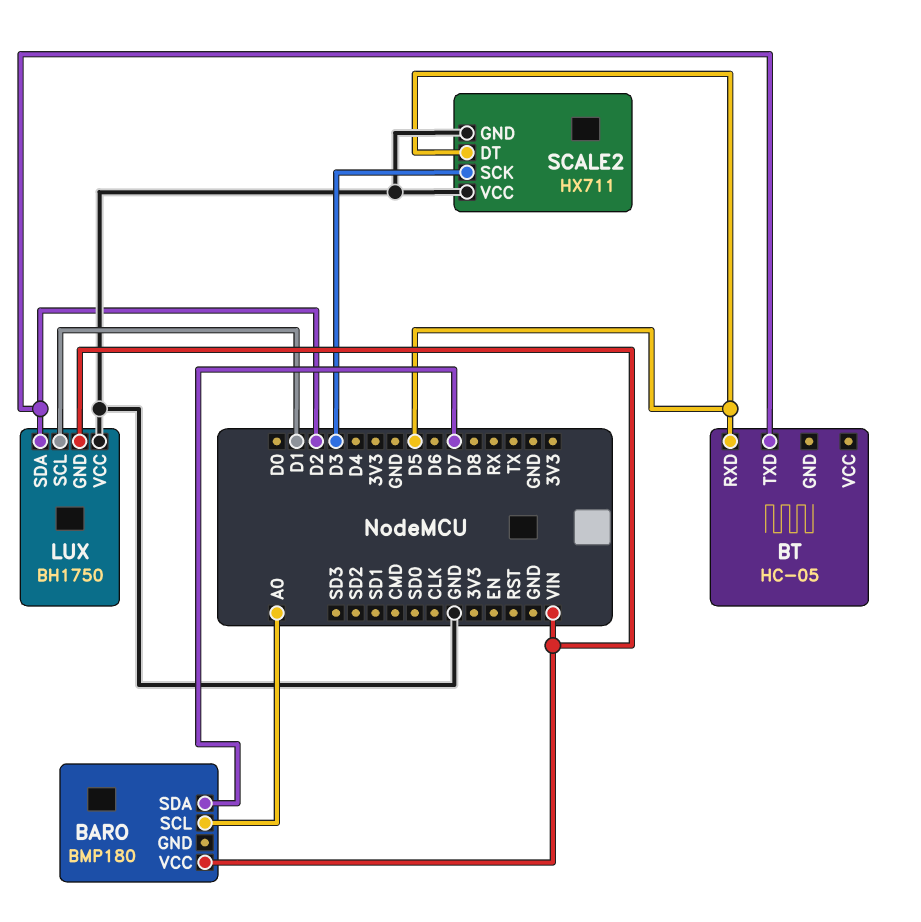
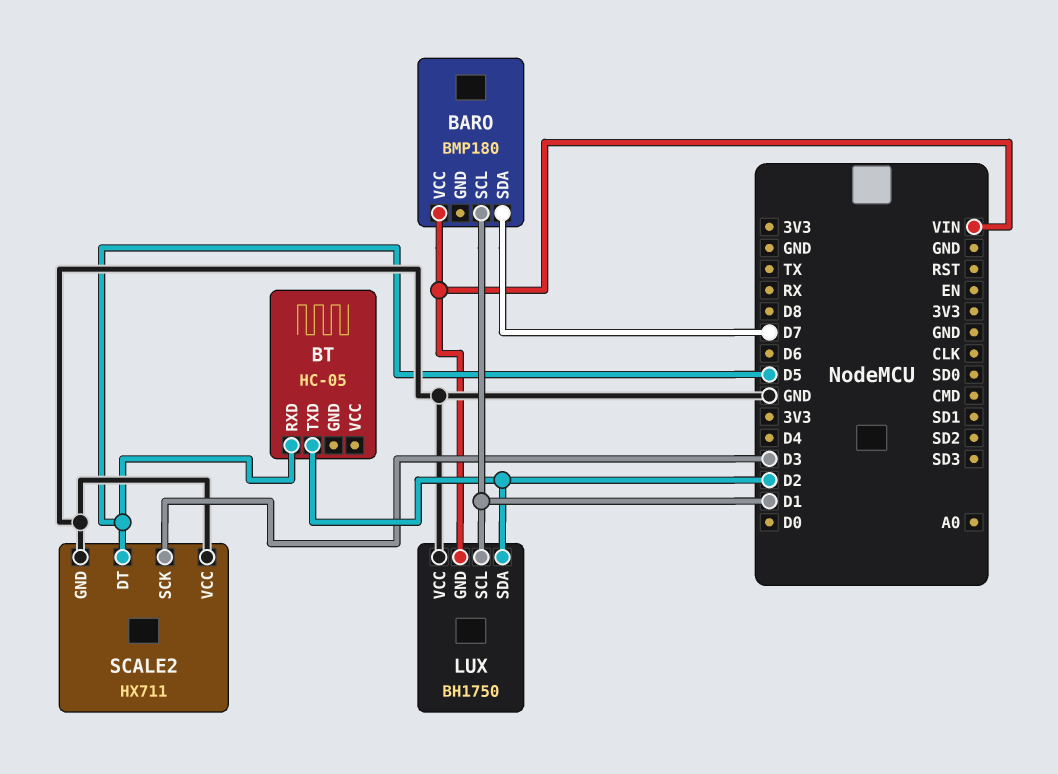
BARO pin SCL: A0 -> D1

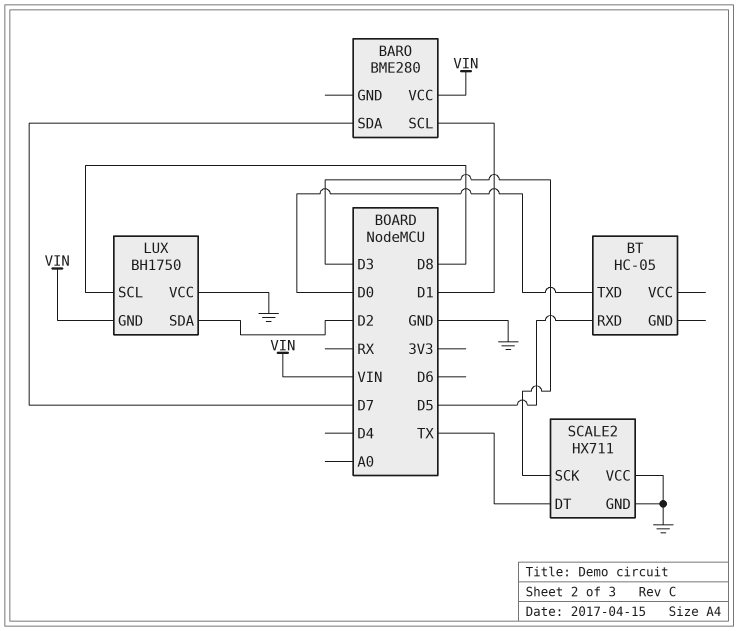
BARO: BMP180 -> BME280
BT pin TXD: D2 -> D0
LUX pin SCL: D1 -> D8
SCALE2 pin DT: D5 -> TX

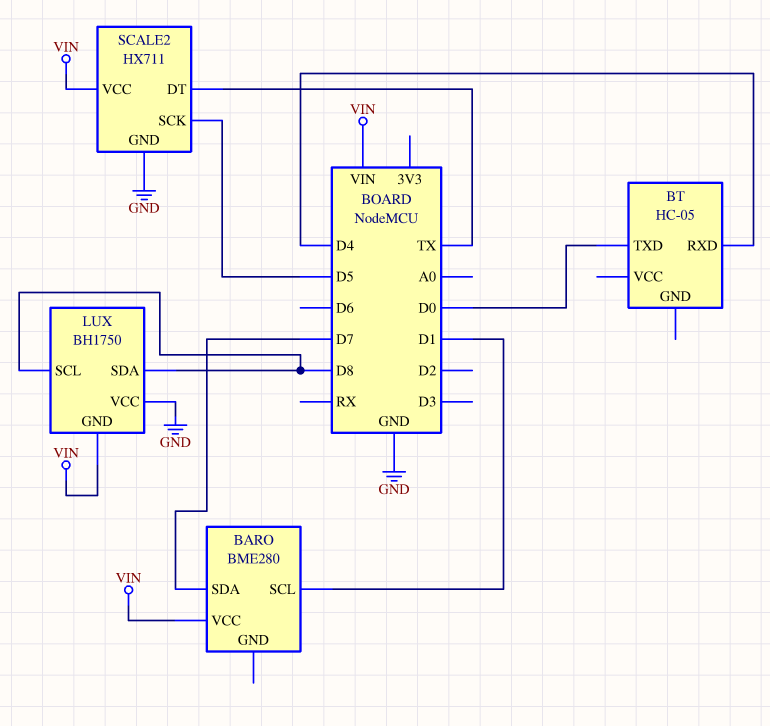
BT pin RXD: D5 -> D4
LUX pin SDA: D2 -> D8
SCALE2 pin SCK: D3 -> D5
SCALE2 pin VCC: GND -> VIN

